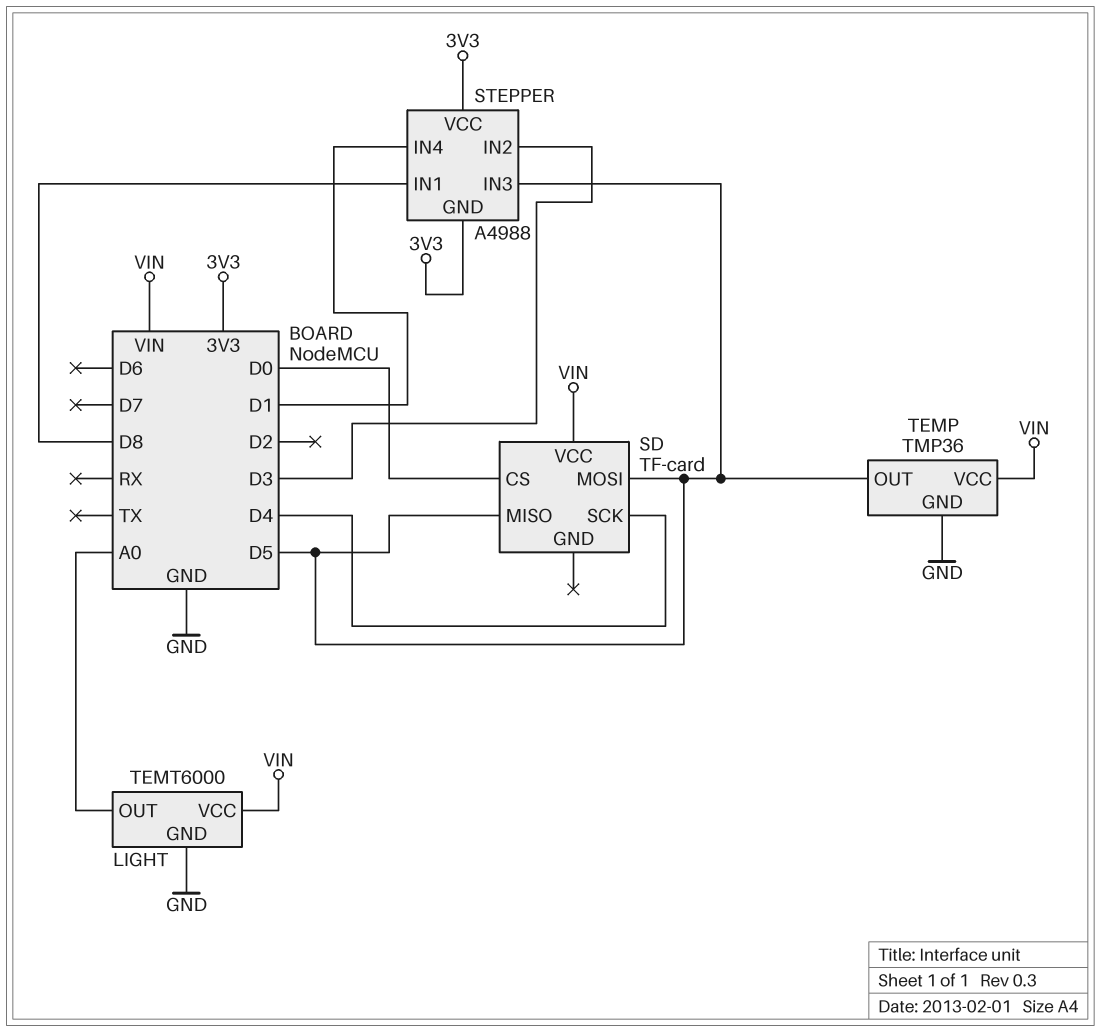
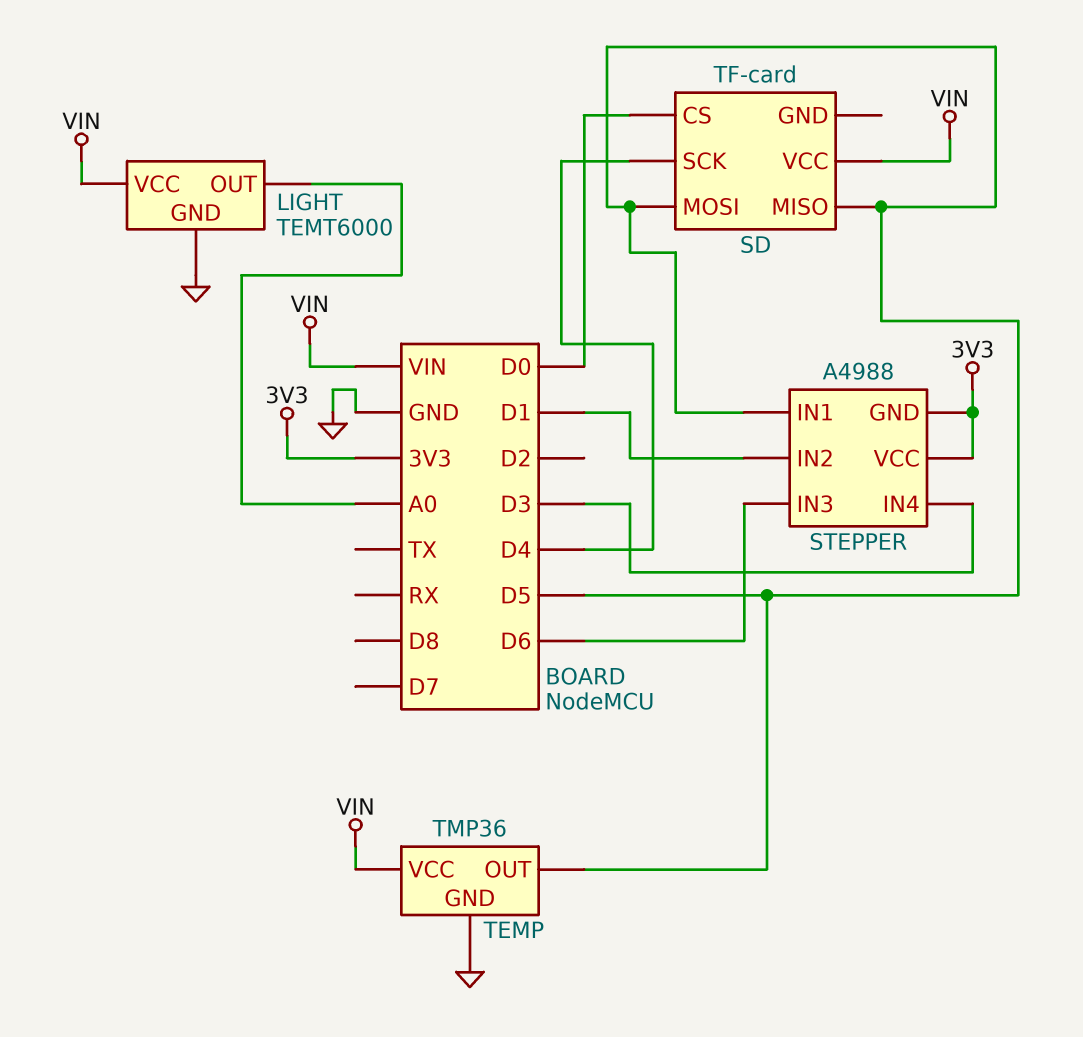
STEPPER pin IN1: D8 -> D5
STEPPER pin IN2: D3 -> D1
STEPPER pin IN3: D5 -> D6
STEPPER pin IN4: D1 -> D3

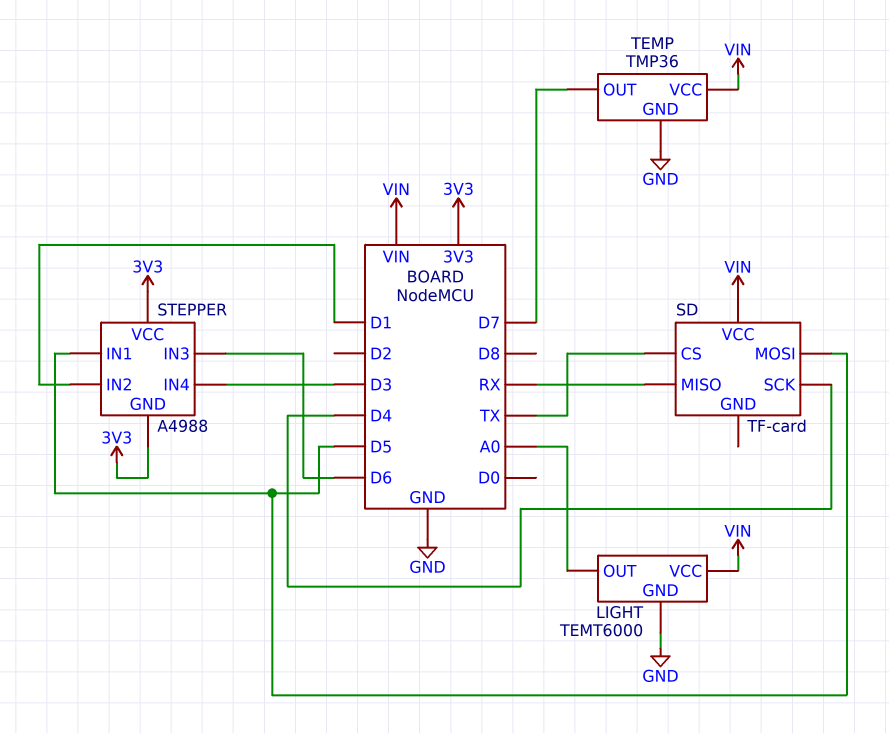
SD pin CS: D0 -> TX
SD pin MISO: D5 -> RX
TEMP pin OUT: D5 -> D7

